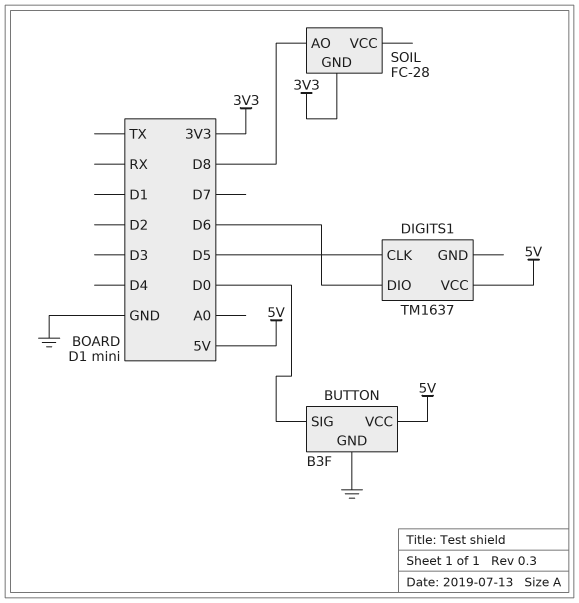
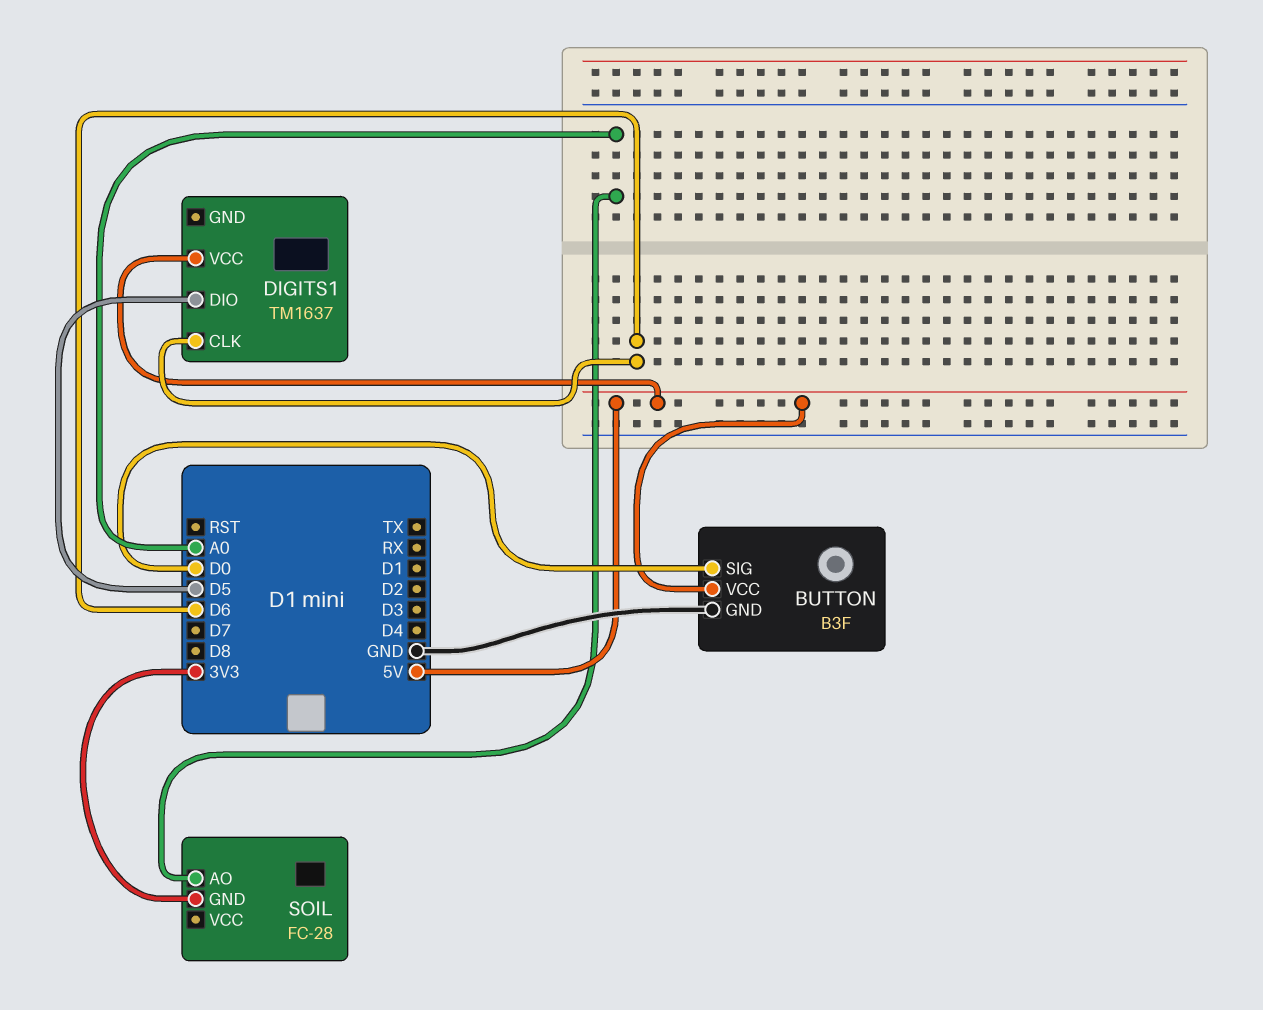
DIGITS1 pin CLK: D5 -> D6
DIGITS1 pin DIO: D6 -> D5
SOIL pin AO: D8 -> A0

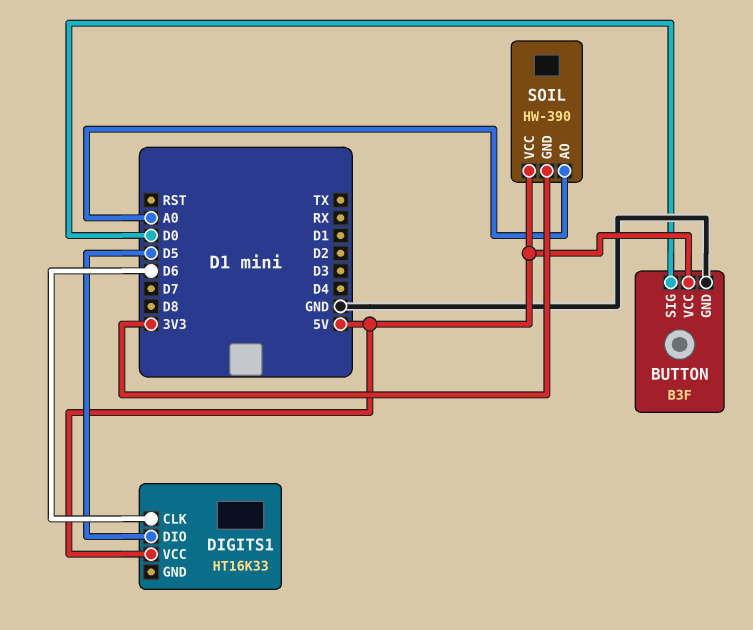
DIGITS1: TM1637 -> HT16K33
SOIL: FC-28 -> HW-390
SOIL pin VCC: none -> 5V

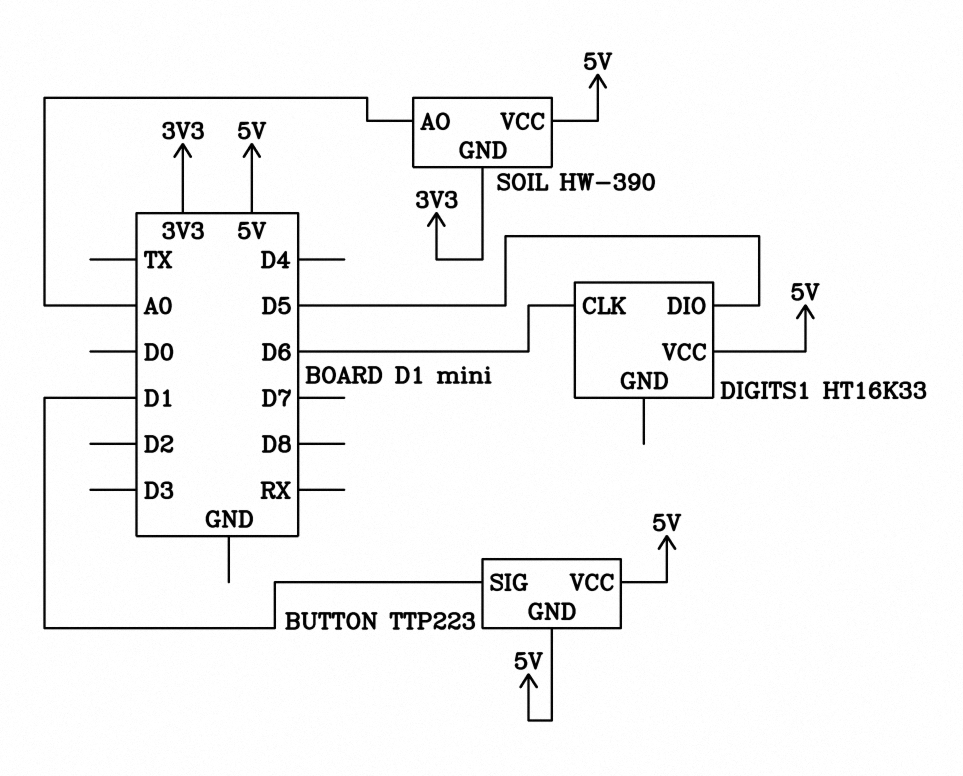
BUTTON: B3F -> TTP223
BUTTON pin GND: GND -> 5V
BUTTON pin SIG: D0 -> D1

